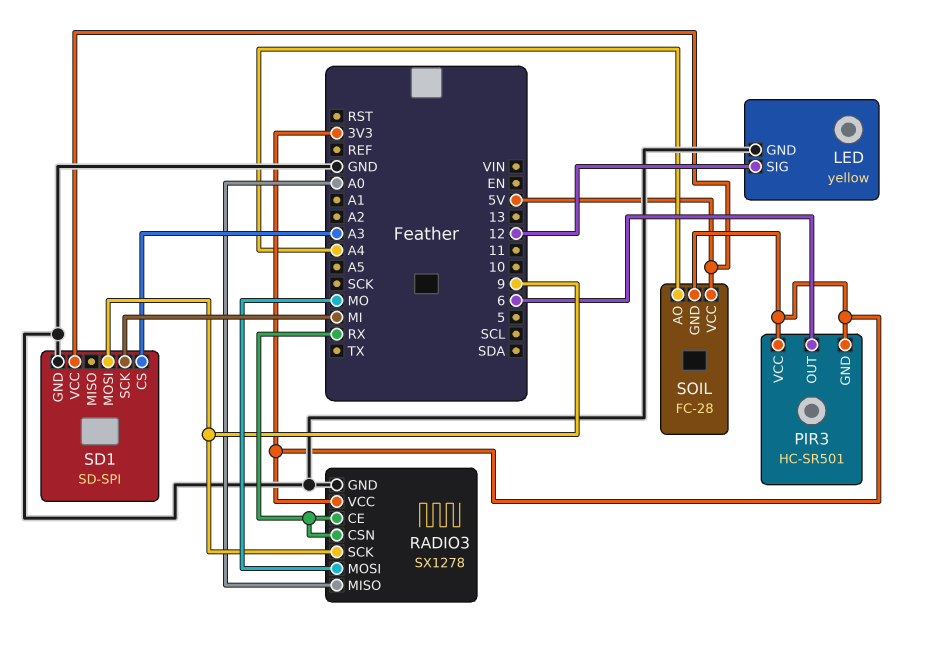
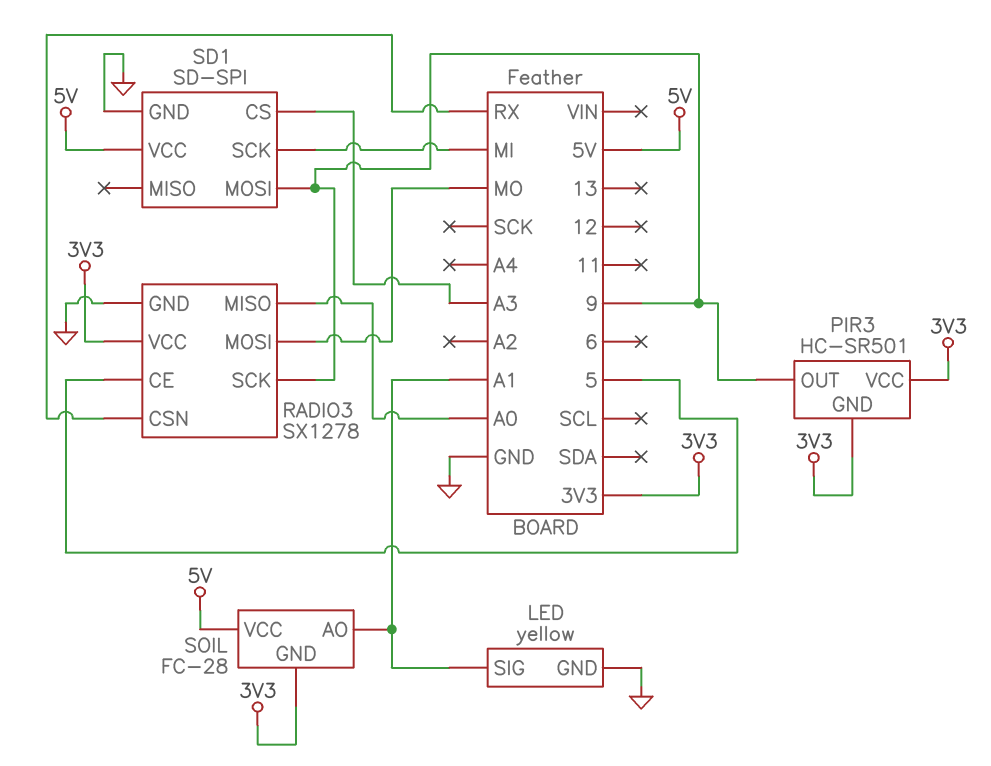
LED pin SIG: 12 -> A1
PIR3 pin OUT: 6 -> 9
RADIO3 pin CE: RX -> 5
SOIL pin AO: A4 -> A1

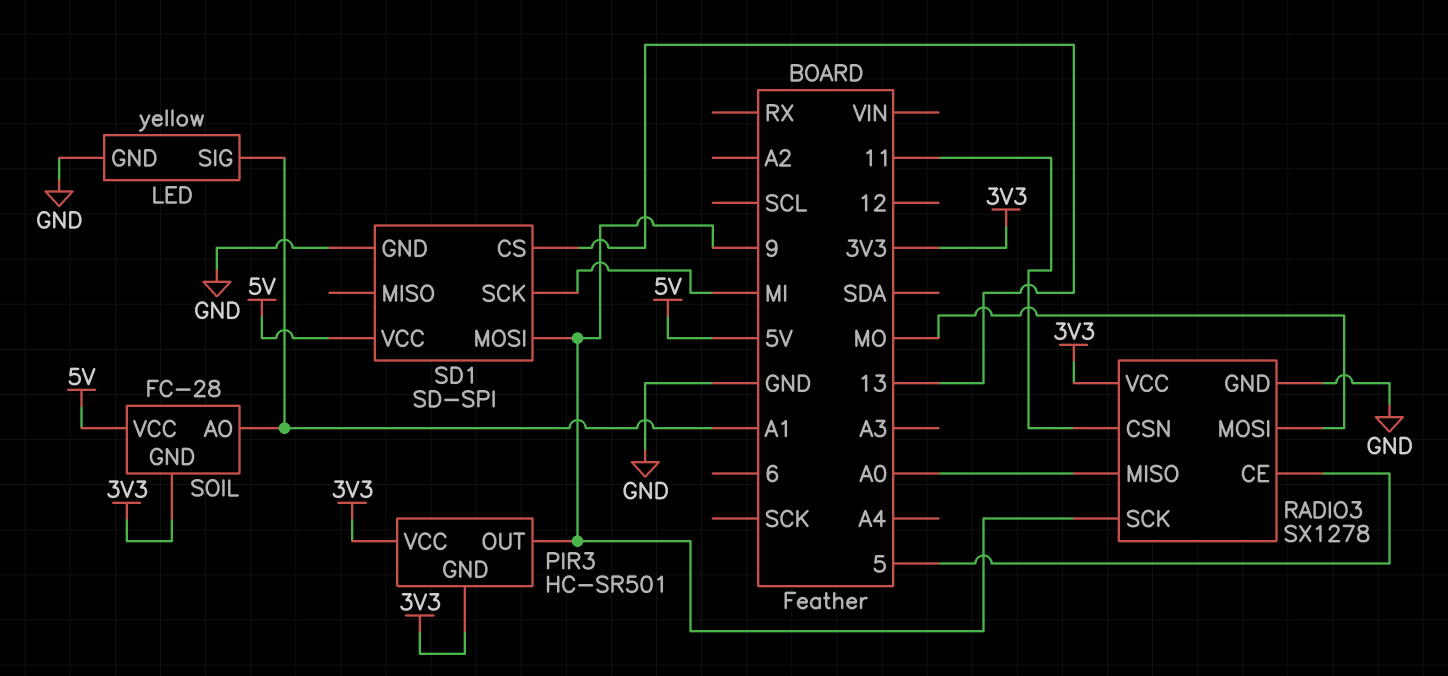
RADIO3 pin CSN: RX -> 11
SD1 pin CS: A3 -> 13

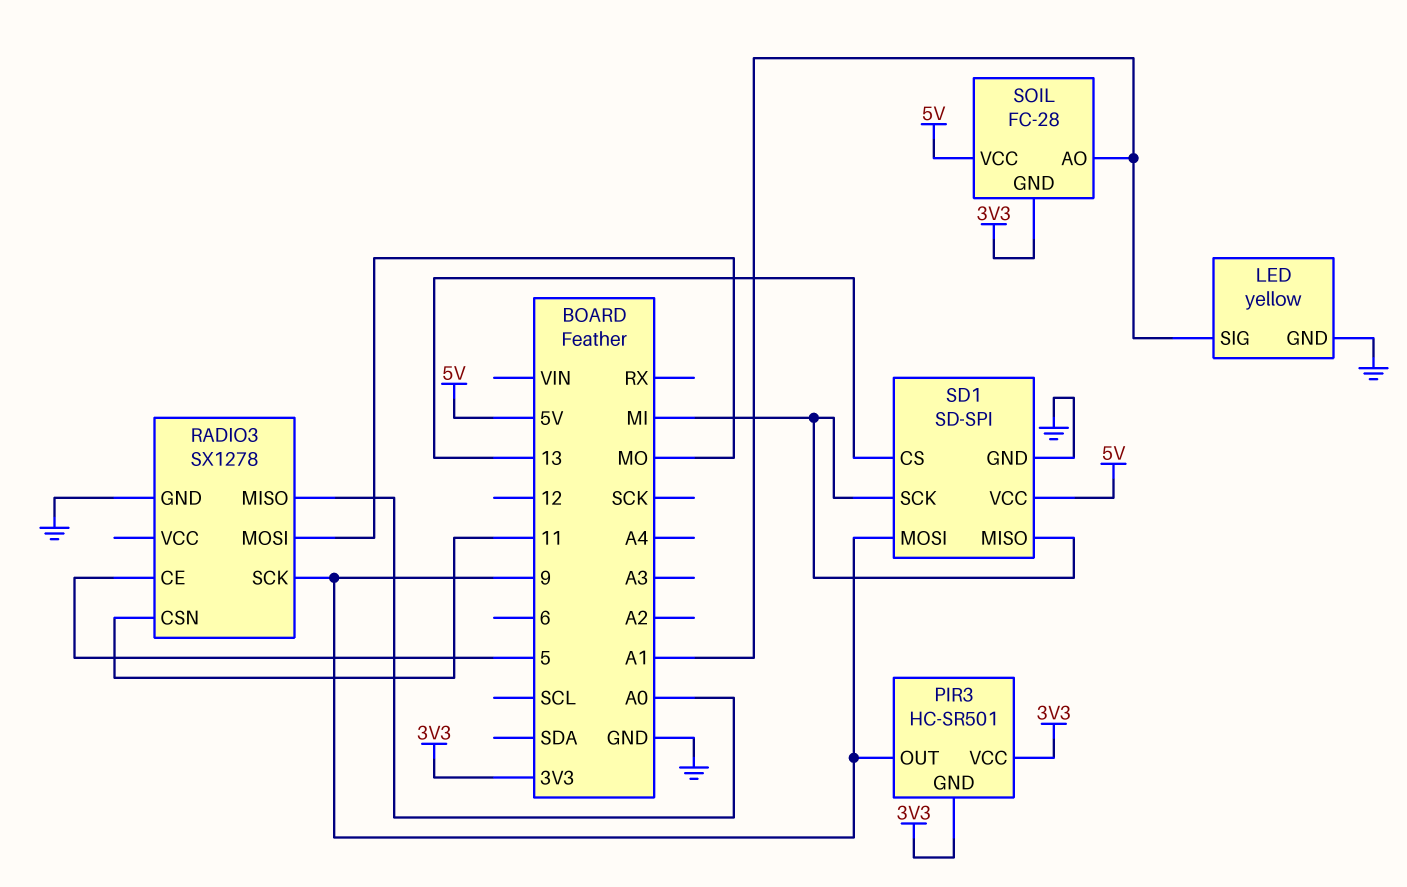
RADIO3 pin VCC: 3V3 -> none
SD1 pin MISO: none -> MI

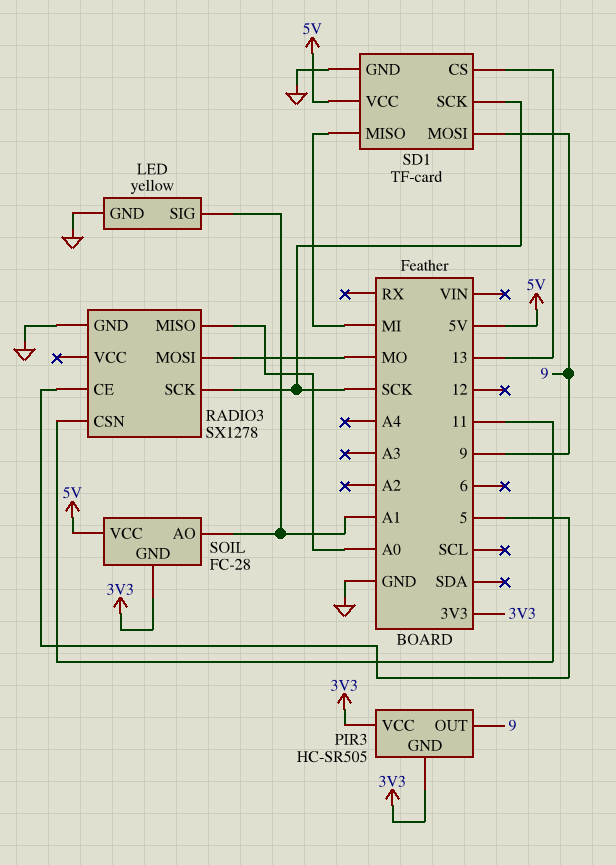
PIR3: HC-SR501 -> HC-SR505
RADIO3 pin SCK: 9 -> SCK
SD1: SD-SPI -> TF-card
SD1 pin SCK: MI -> SCK

